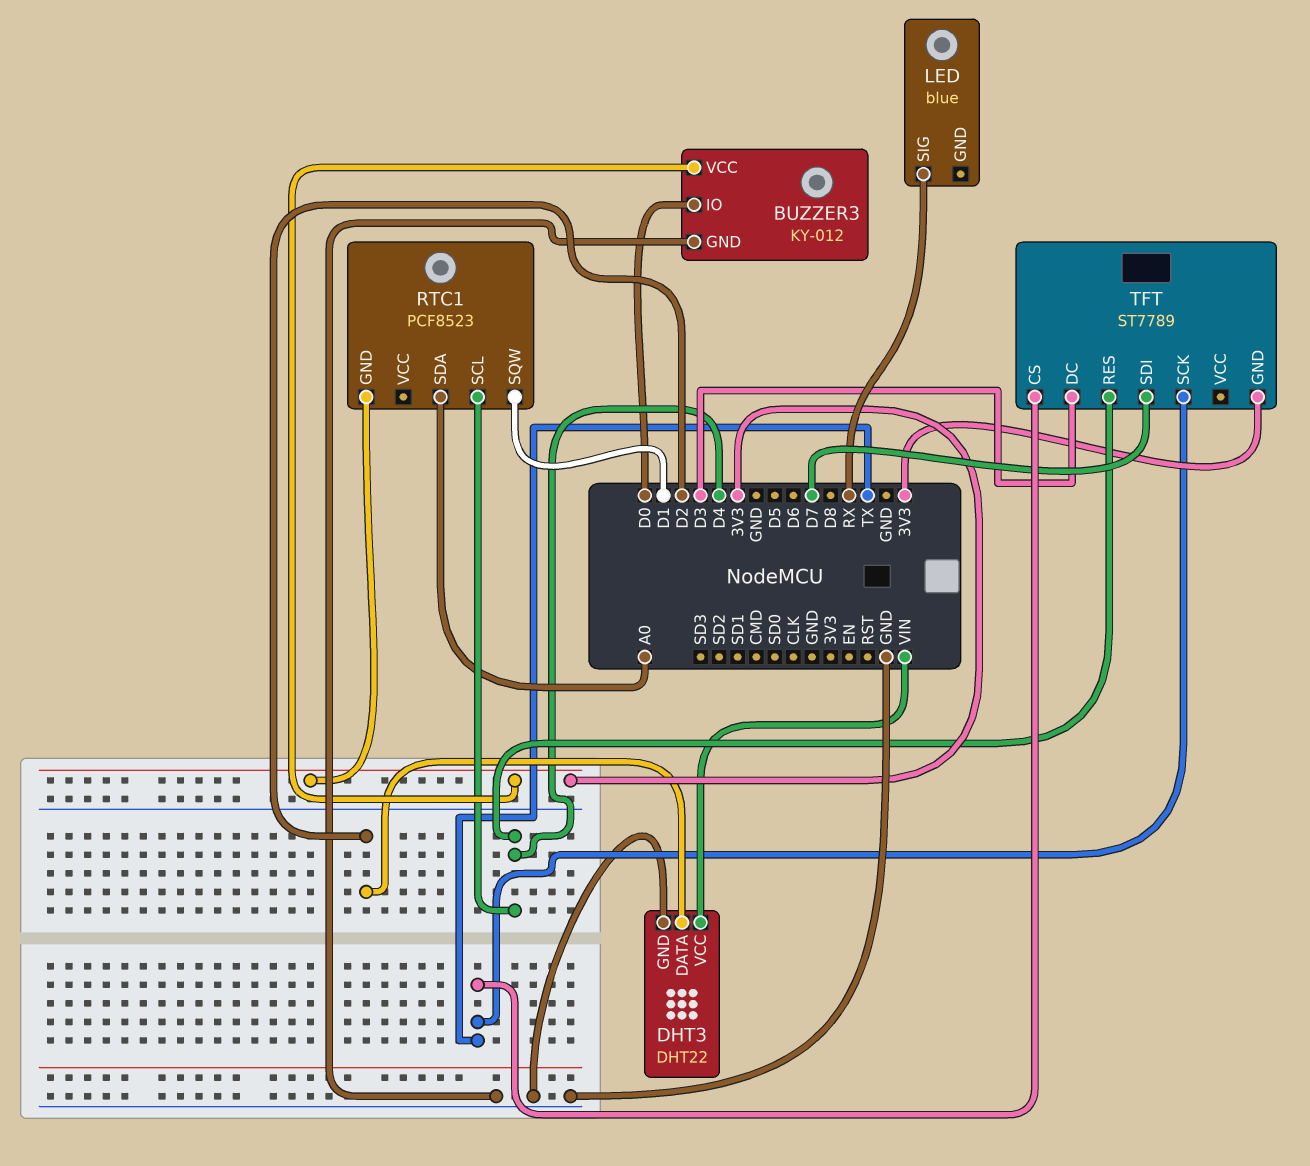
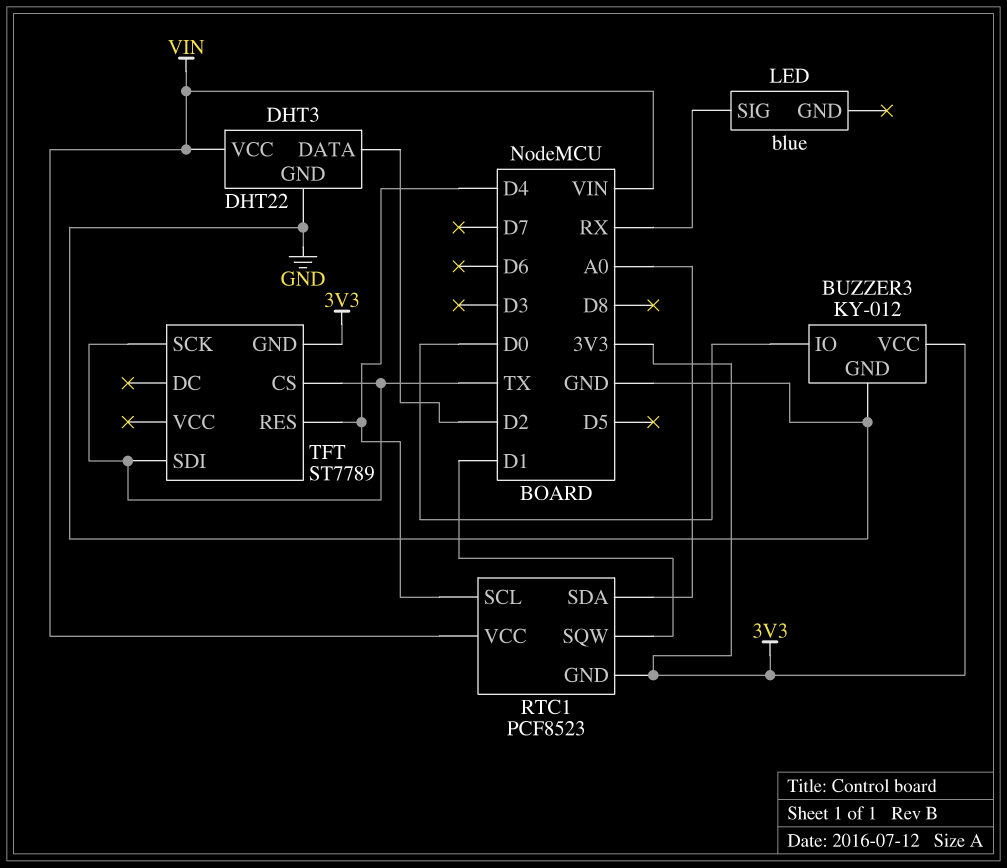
RTC1 pin VCC: none -> VIN
TFT pin DC: D3 -> none
TFT pin SDI: D7 -> TX

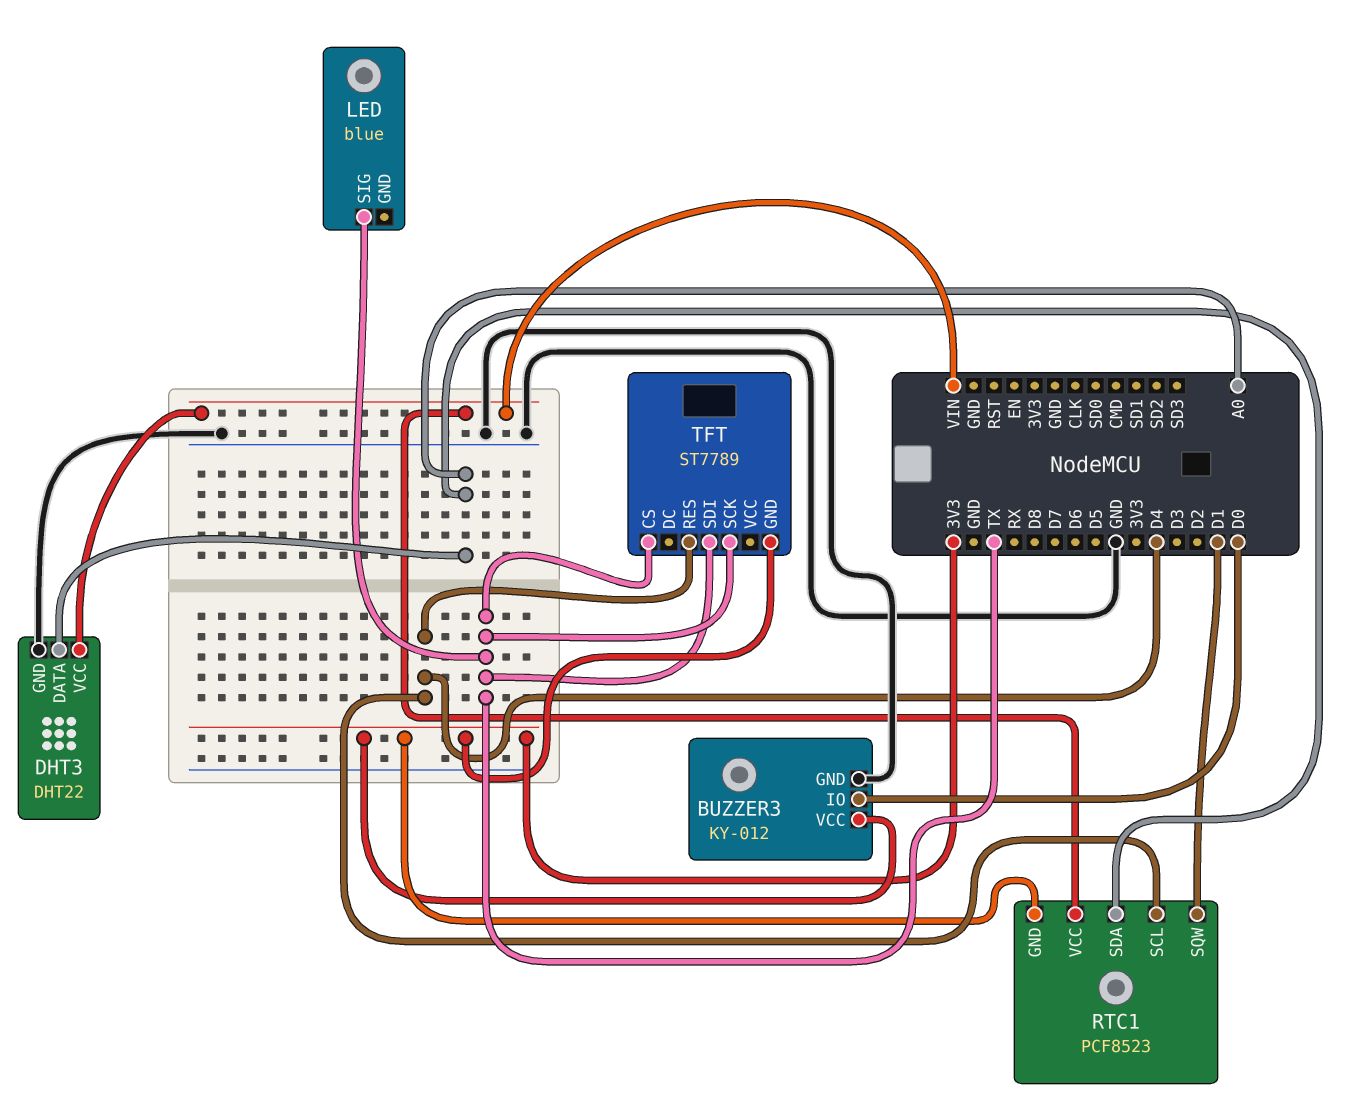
DHT3 pin DATA: D2 -> A0
LED pin SIG: RX -> TX

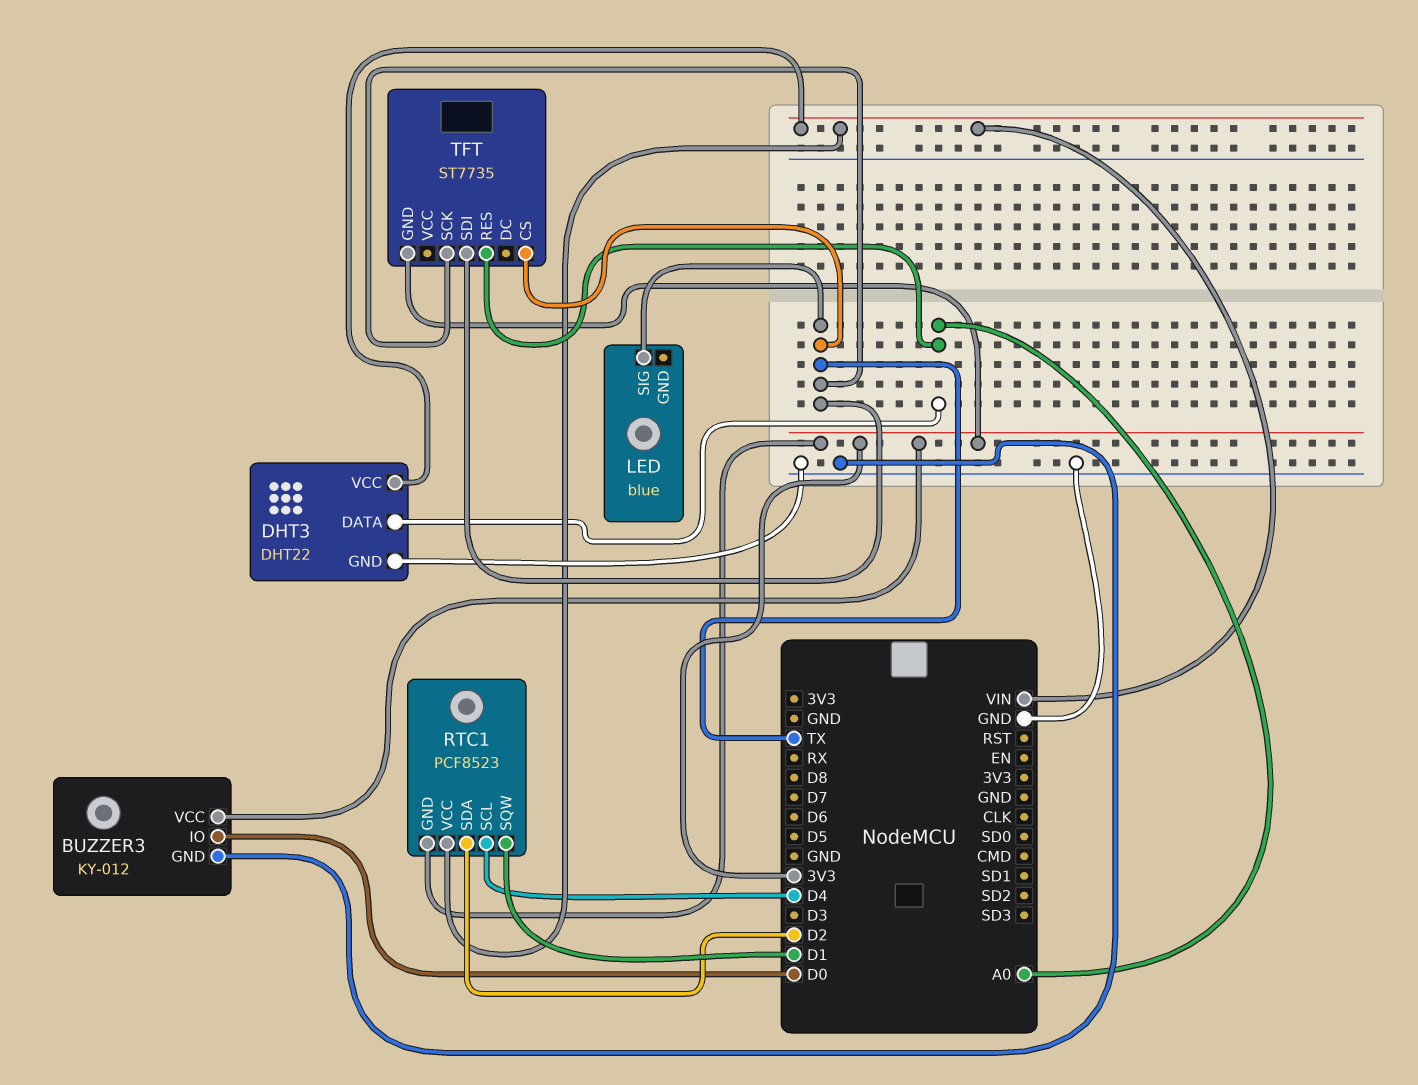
RTC1 pin SDA: A0 -> D2
TFT: ST7789 -> ST7735
TFT pin RES: D4 -> A0

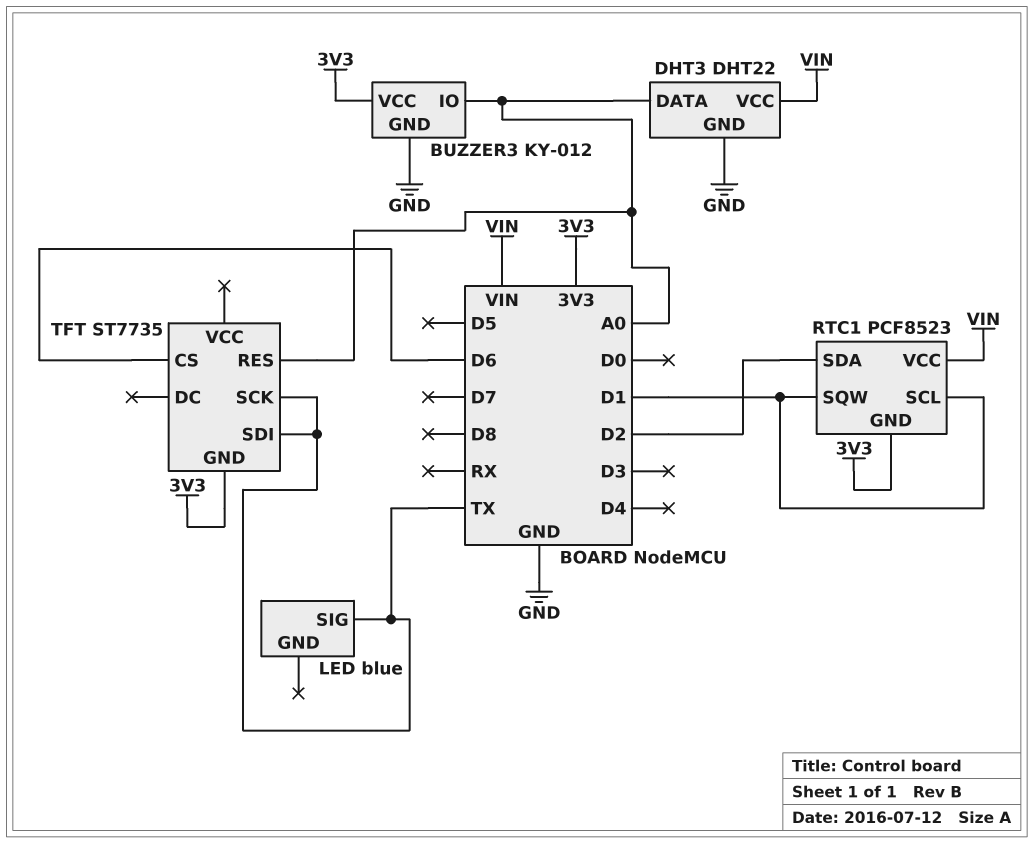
BUZZER3 pin IO: D0 -> A0
RTC1 pin SCL: D4 -> D1
TFT pin CS: TX -> D6

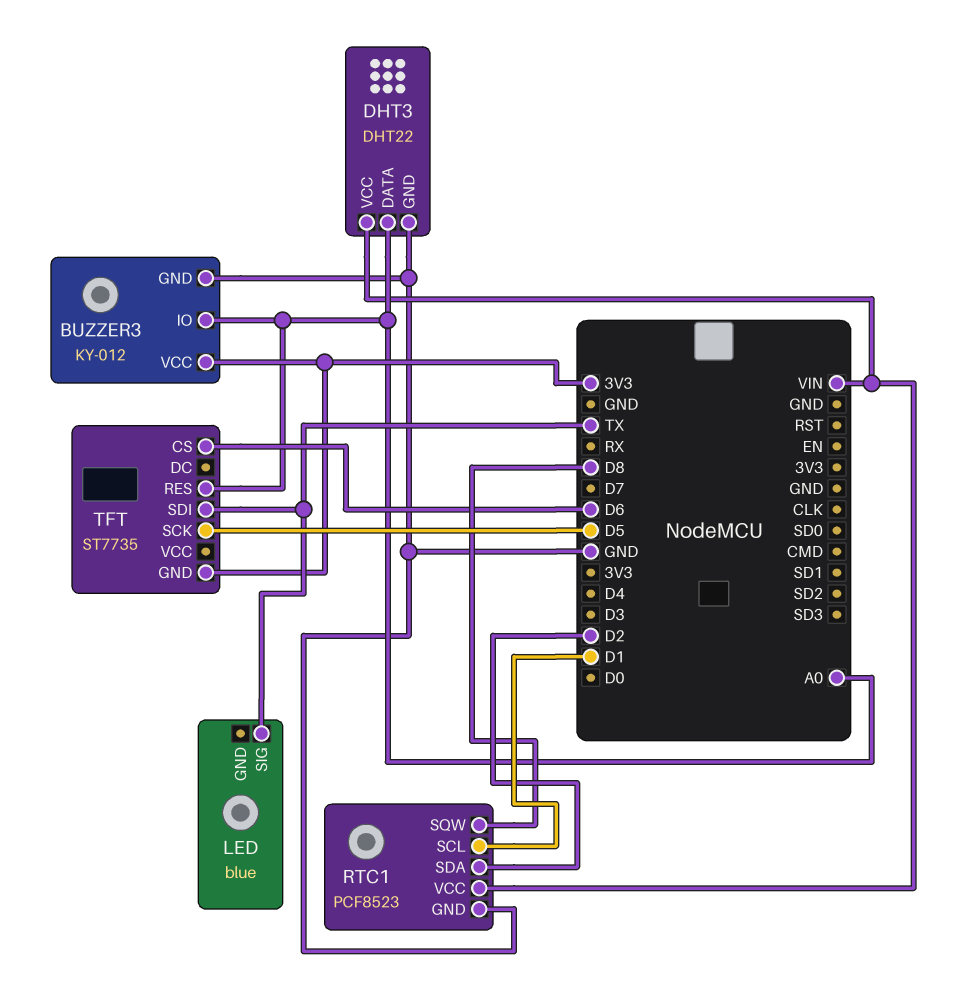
RTC1 pin GND: 3V3 -> GND
RTC1 pin SQW: D1 -> D8
TFT pin SCK: TX -> D5

